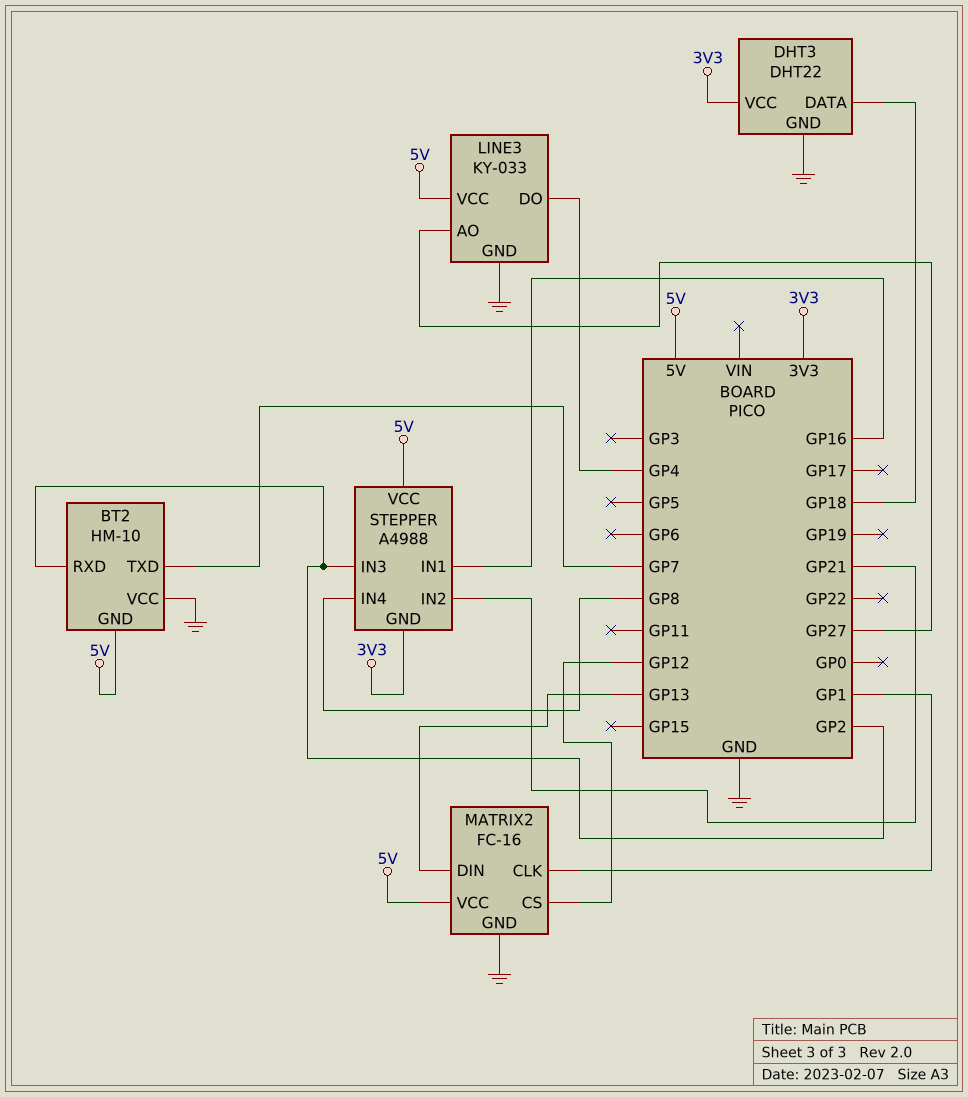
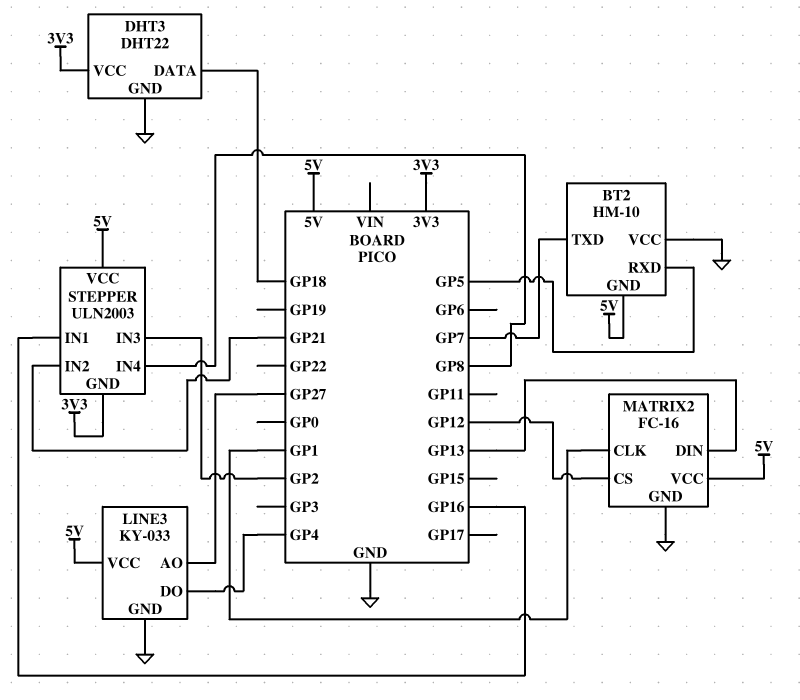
BT2 pin RXD: GP2 -> GP5
STEPPER: A4988 -> ULN2003

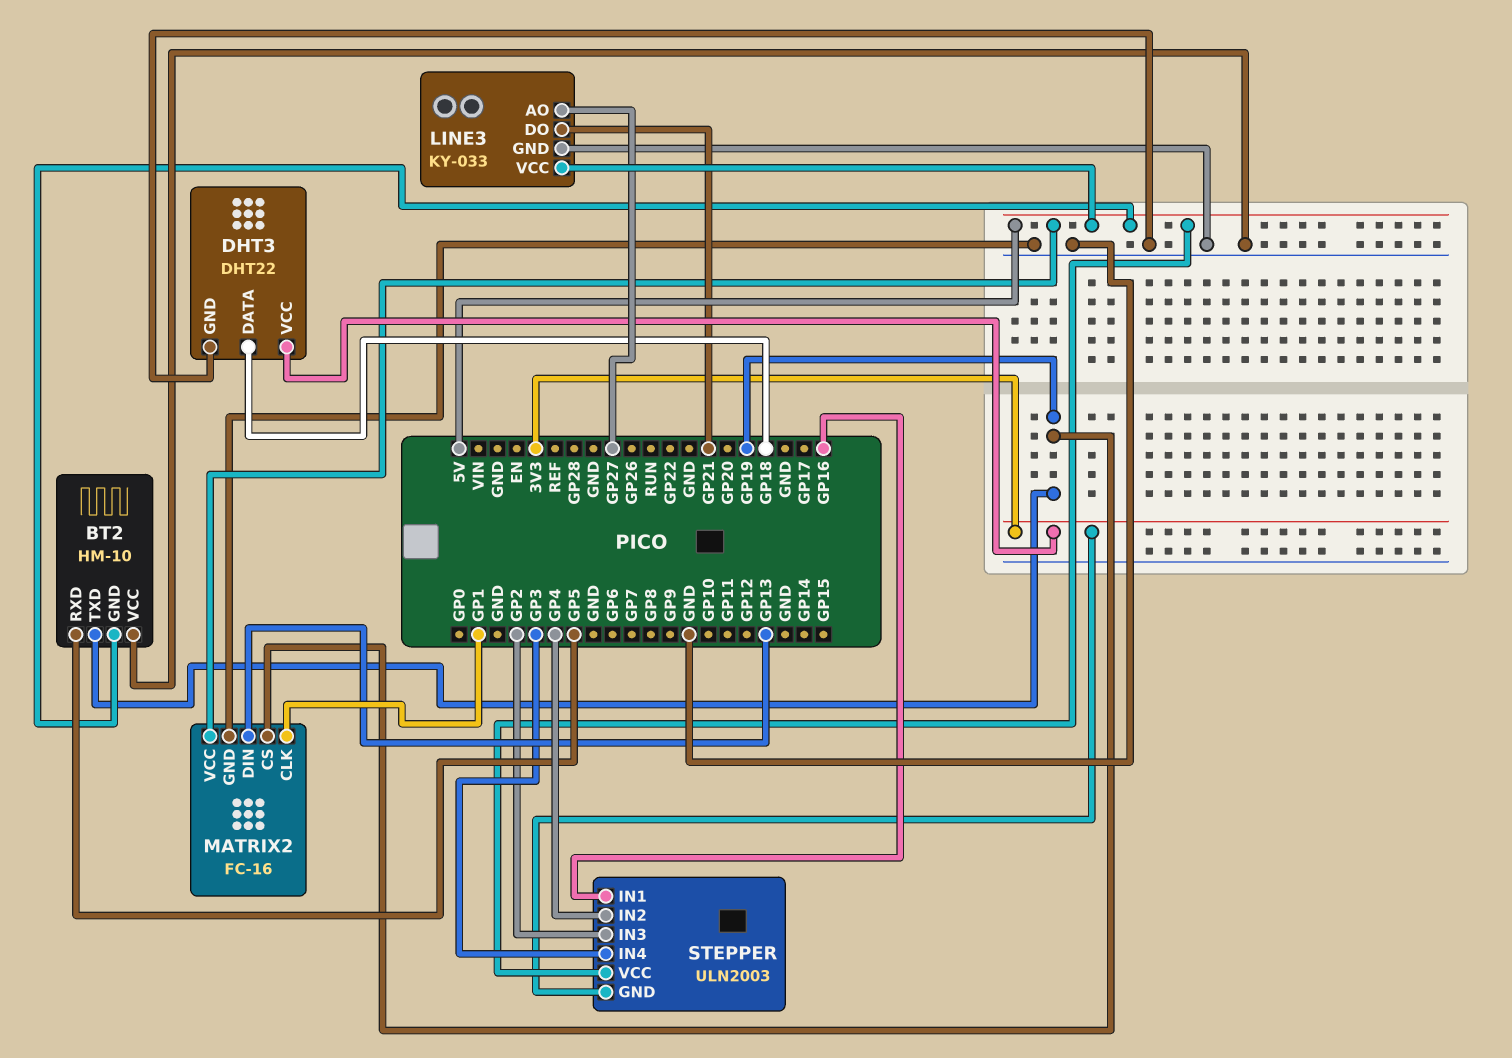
BT2 pin TXD: GP7 -> GP19
LINE3 pin DO: GP4 -> GP21
MATRIX2 pin CS: GP12 -> GP19
STEPPER pin IN2: GP21 -> GP4
STEPPER pin IN4: GP8 -> GP3

